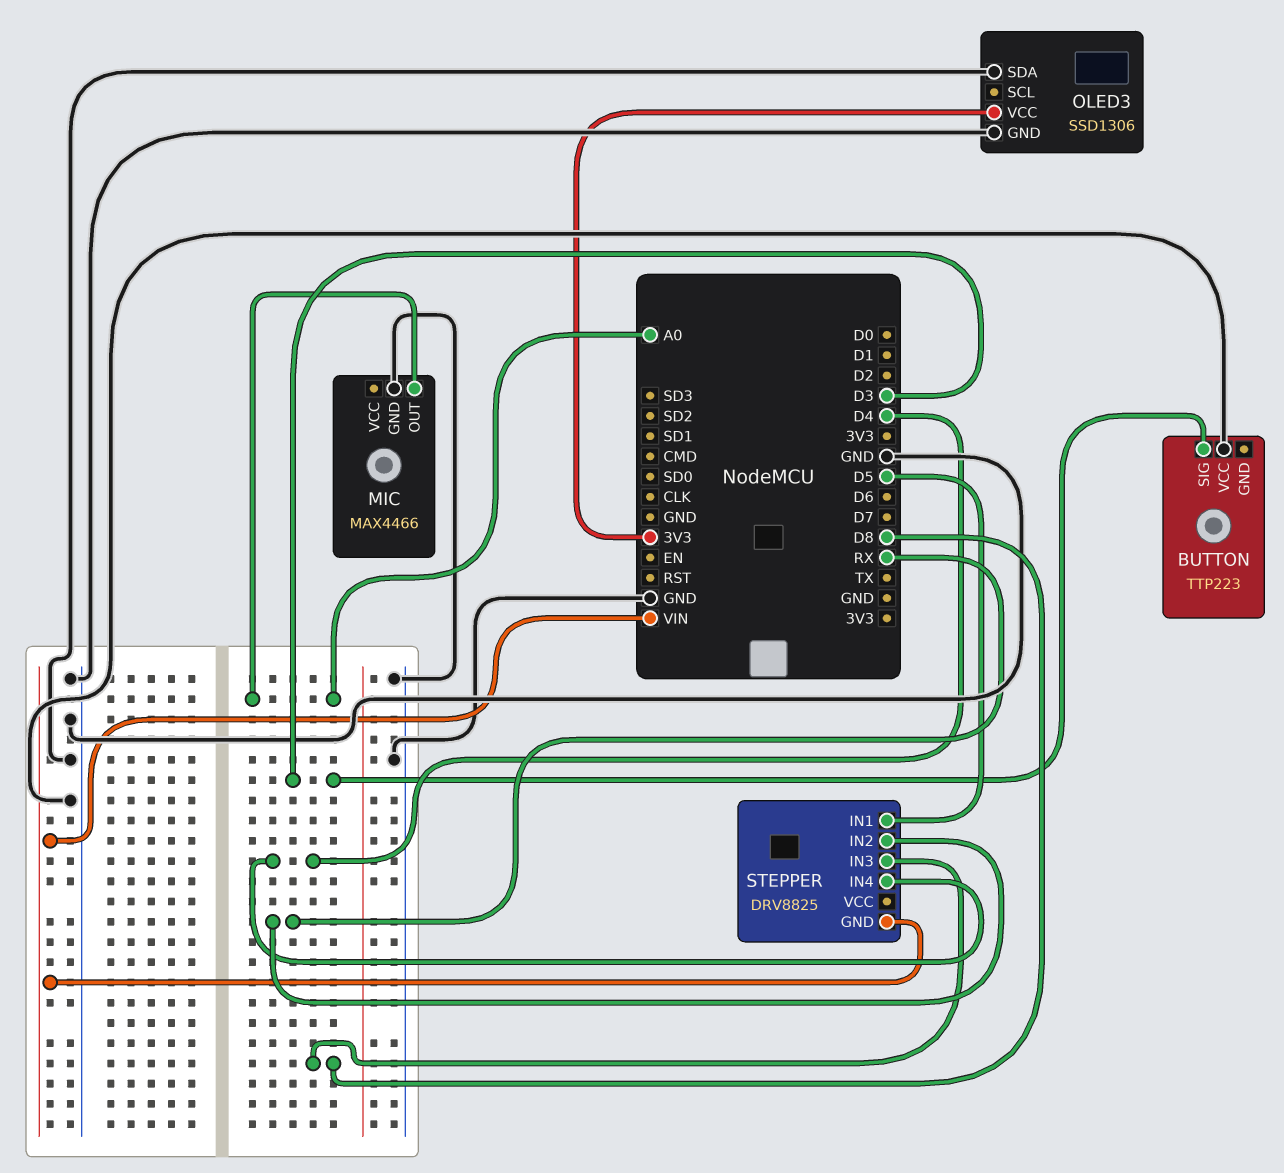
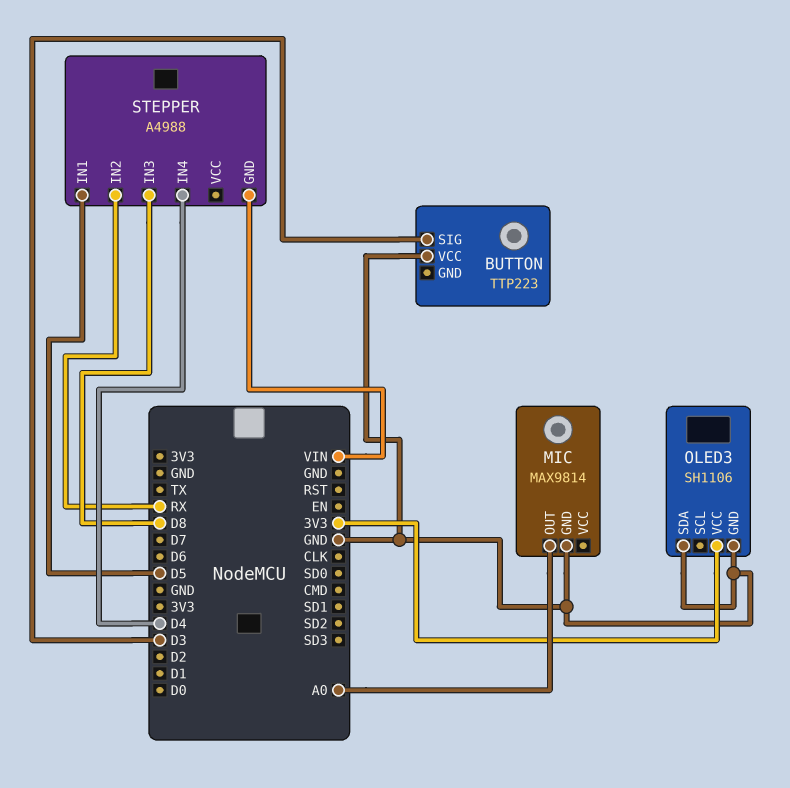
MIC: MAX4466 -> MAX9814
OLED3: SSD1306 -> SH1106
STEPPER: DRV8825 -> A4988

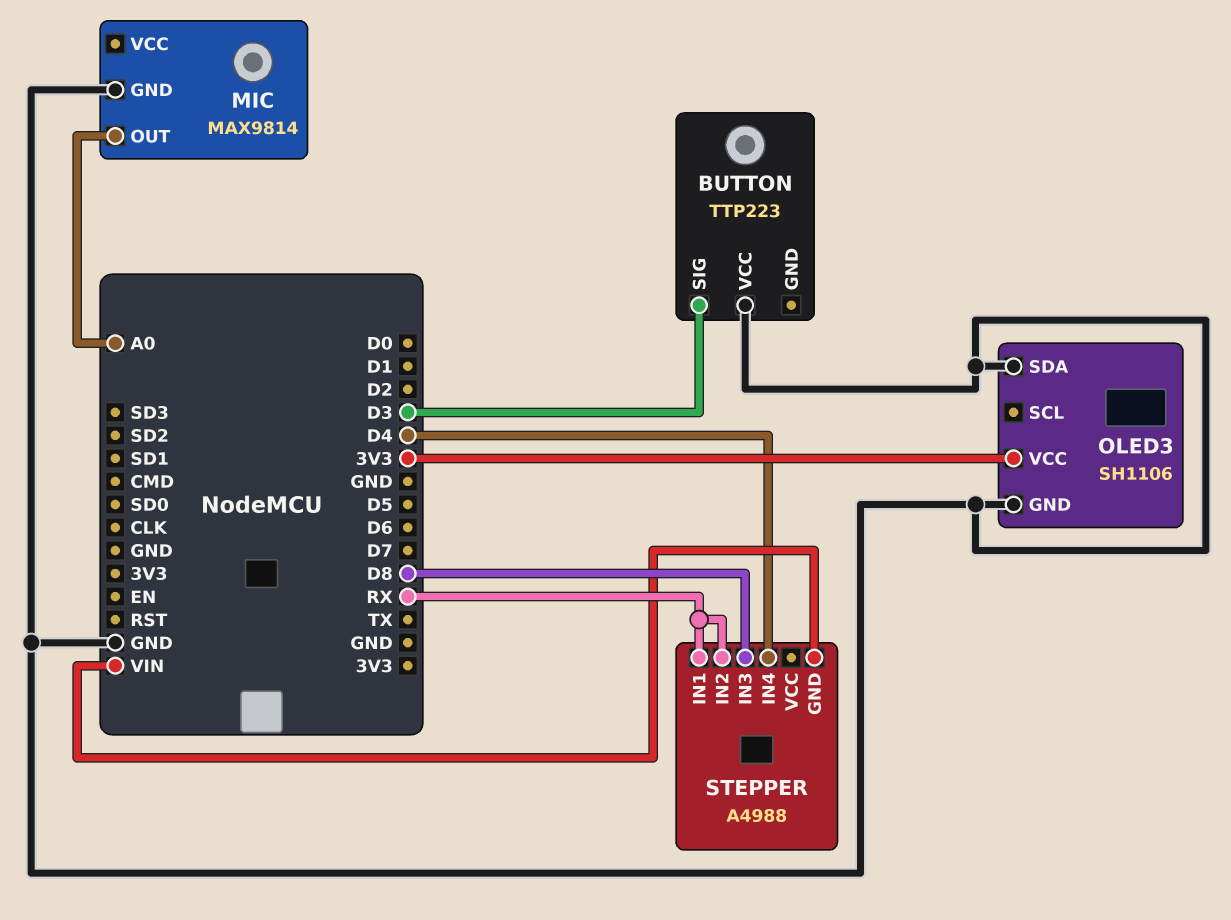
STEPPER pin IN1: D5 -> RX

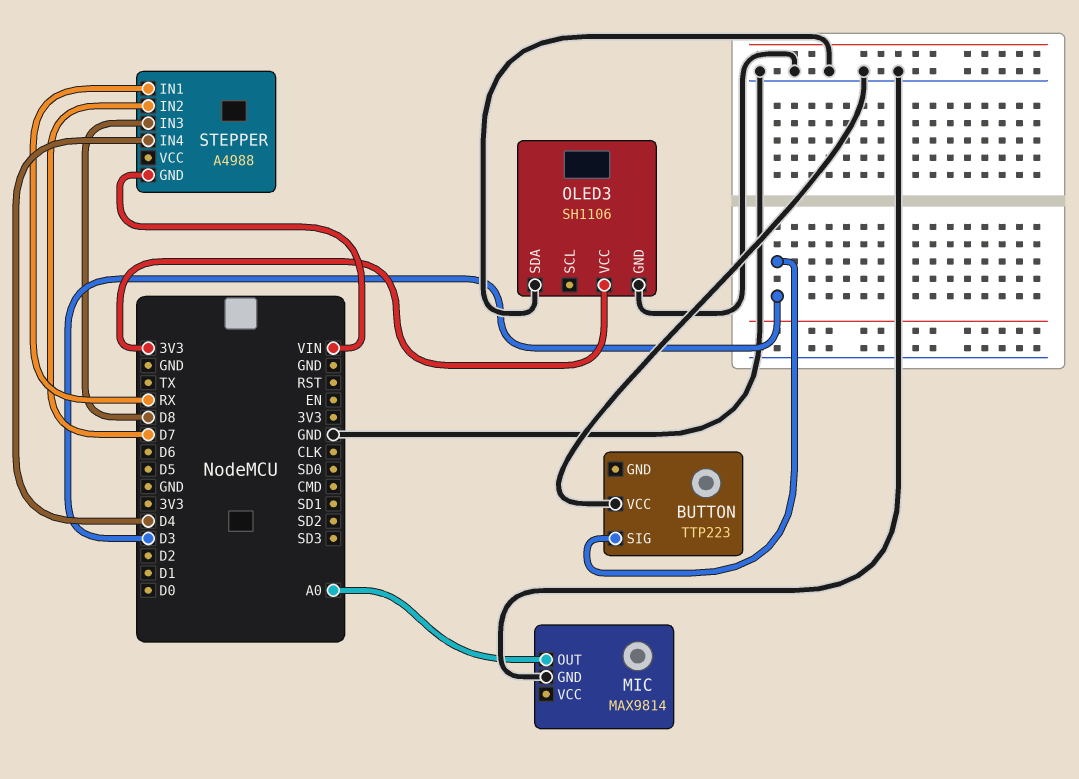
STEPPER pin IN2: RX -> D7

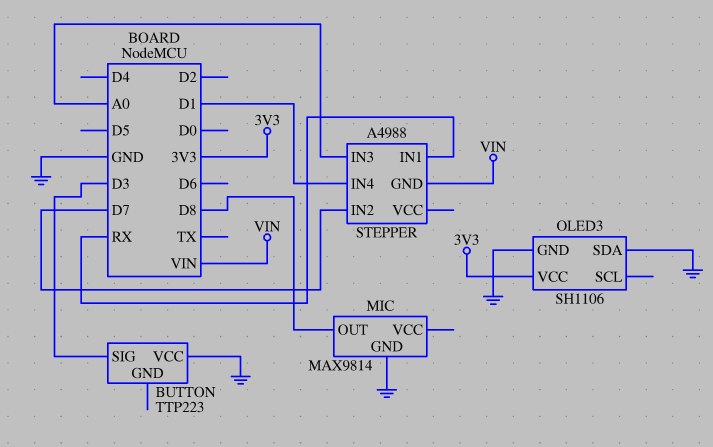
MIC pin OUT: A0 -> D8
STEPPER pin IN3: D8 -> A0
STEPPER pin IN4: D4 -> D1

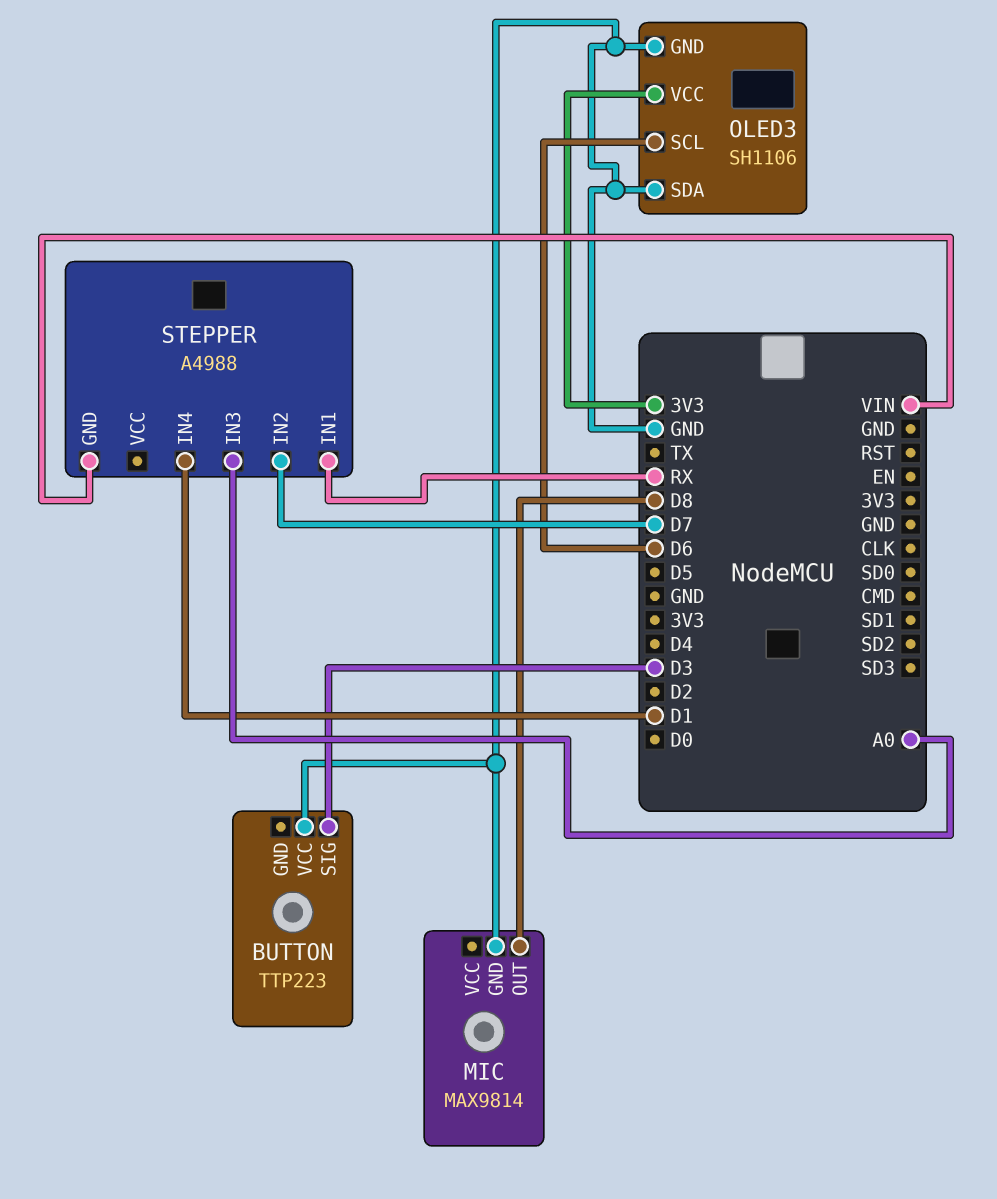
OLED3 pin SCL: none -> D6

